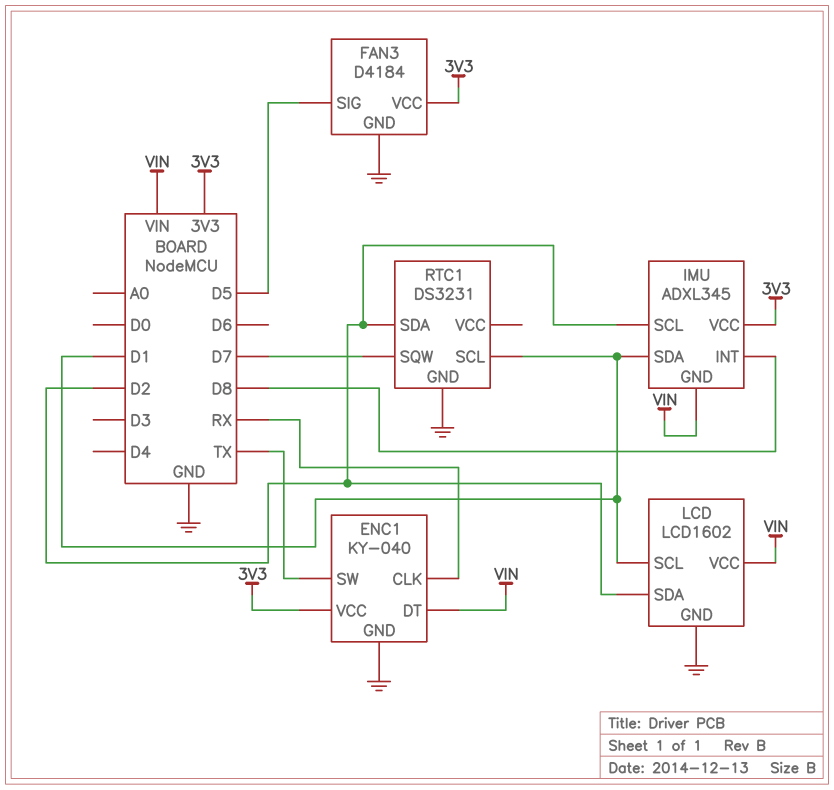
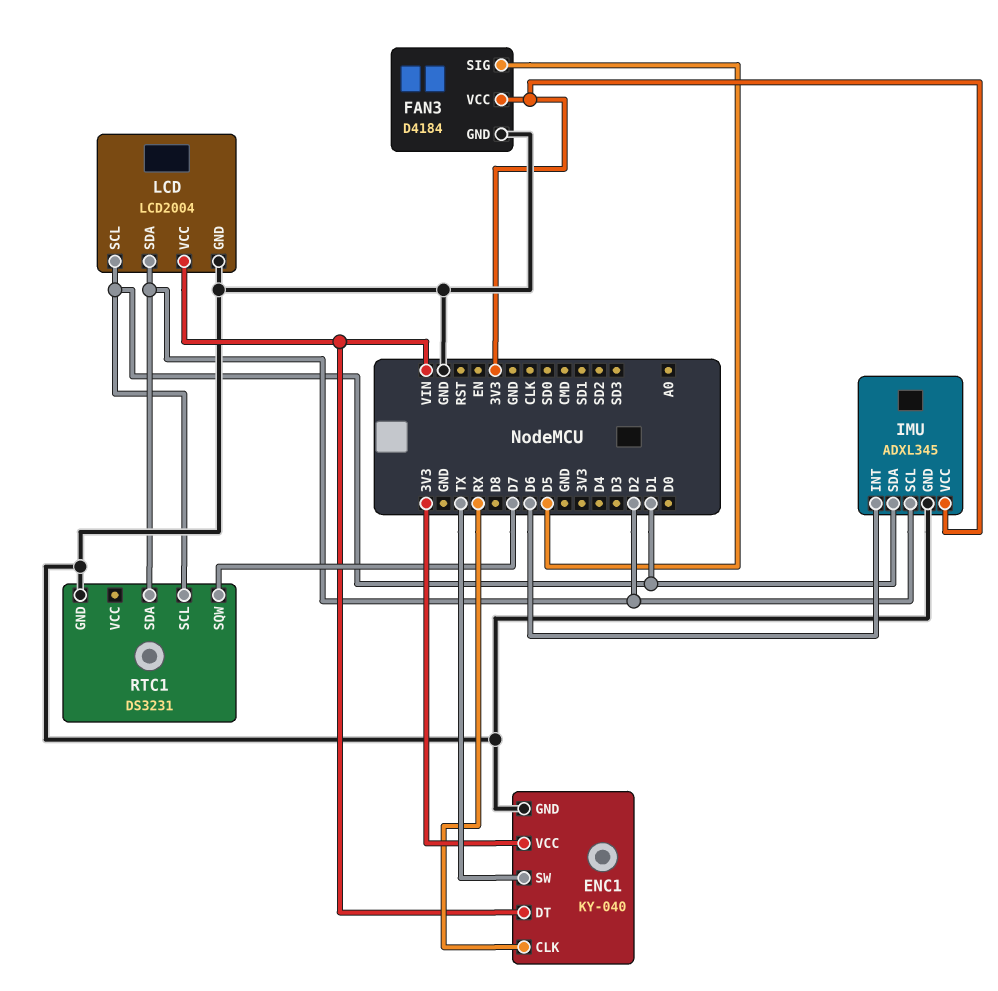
IMU pin GND: VIN -> GND
IMU pin INT: D8 -> D6
LCD: LCD1602 -> LCD2004

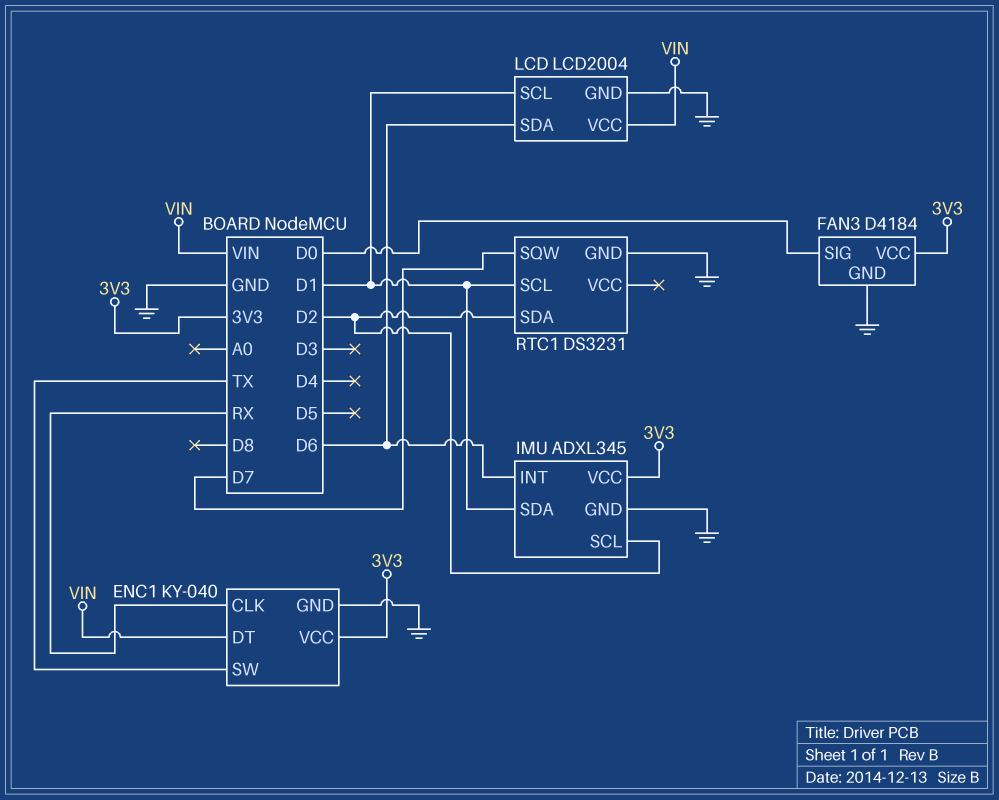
FAN3 pin SIG: D5 -> D0
LCD pin SDA: D2 -> D6

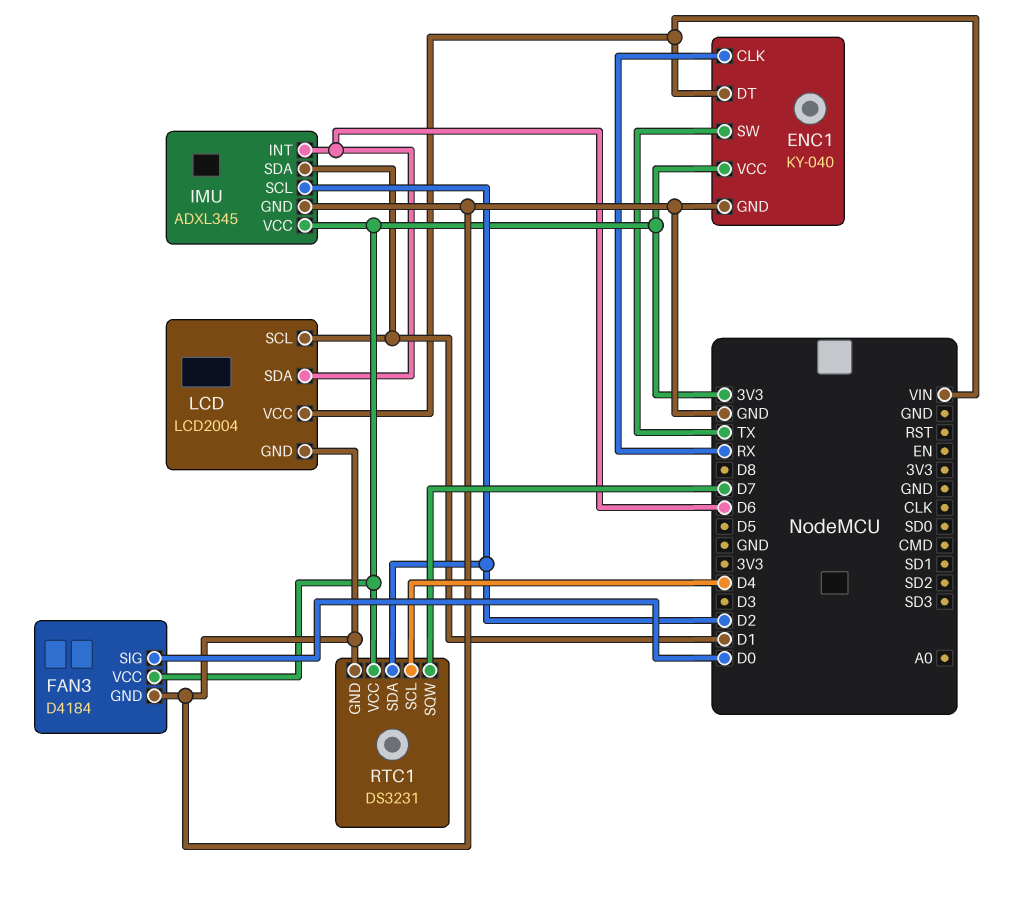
RTC1 pin SCL: D1 -> D4
RTC1 pin VCC: none -> 3V3

